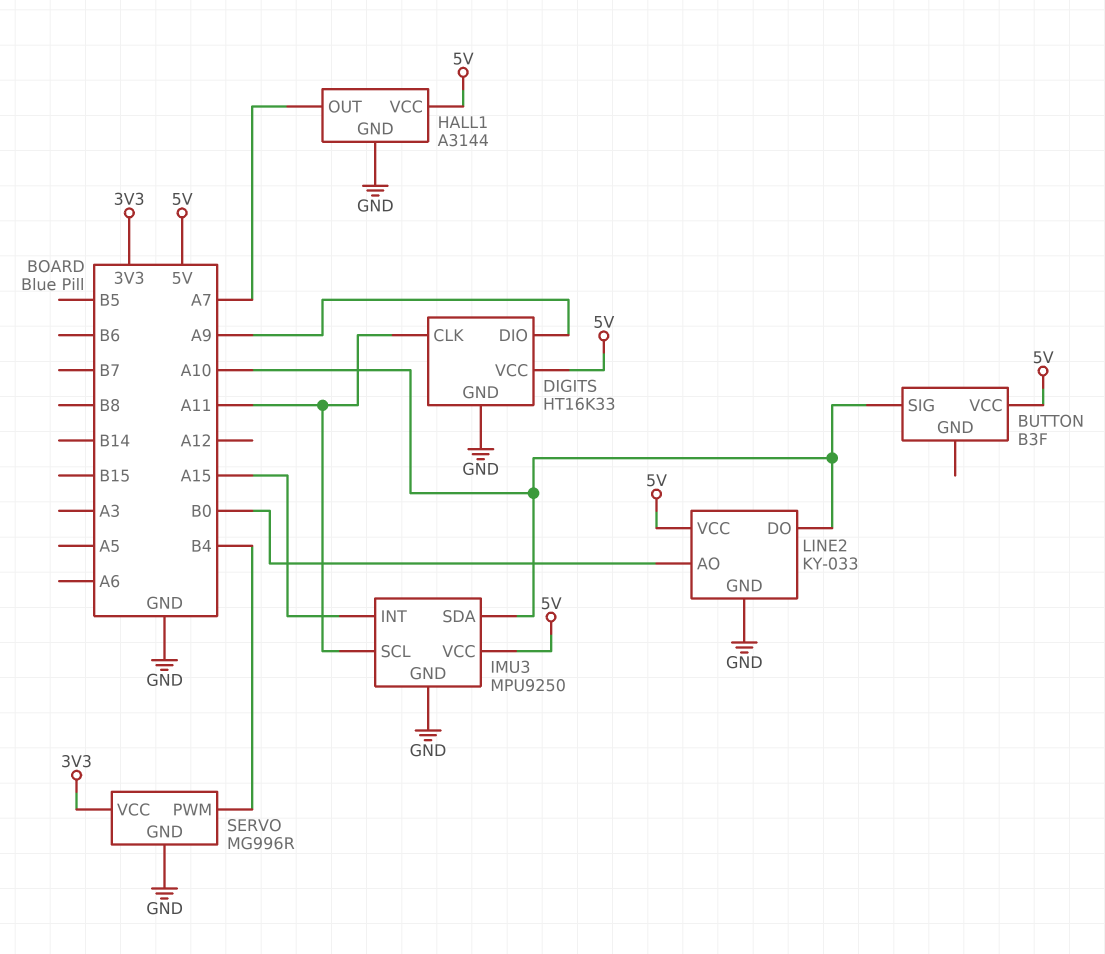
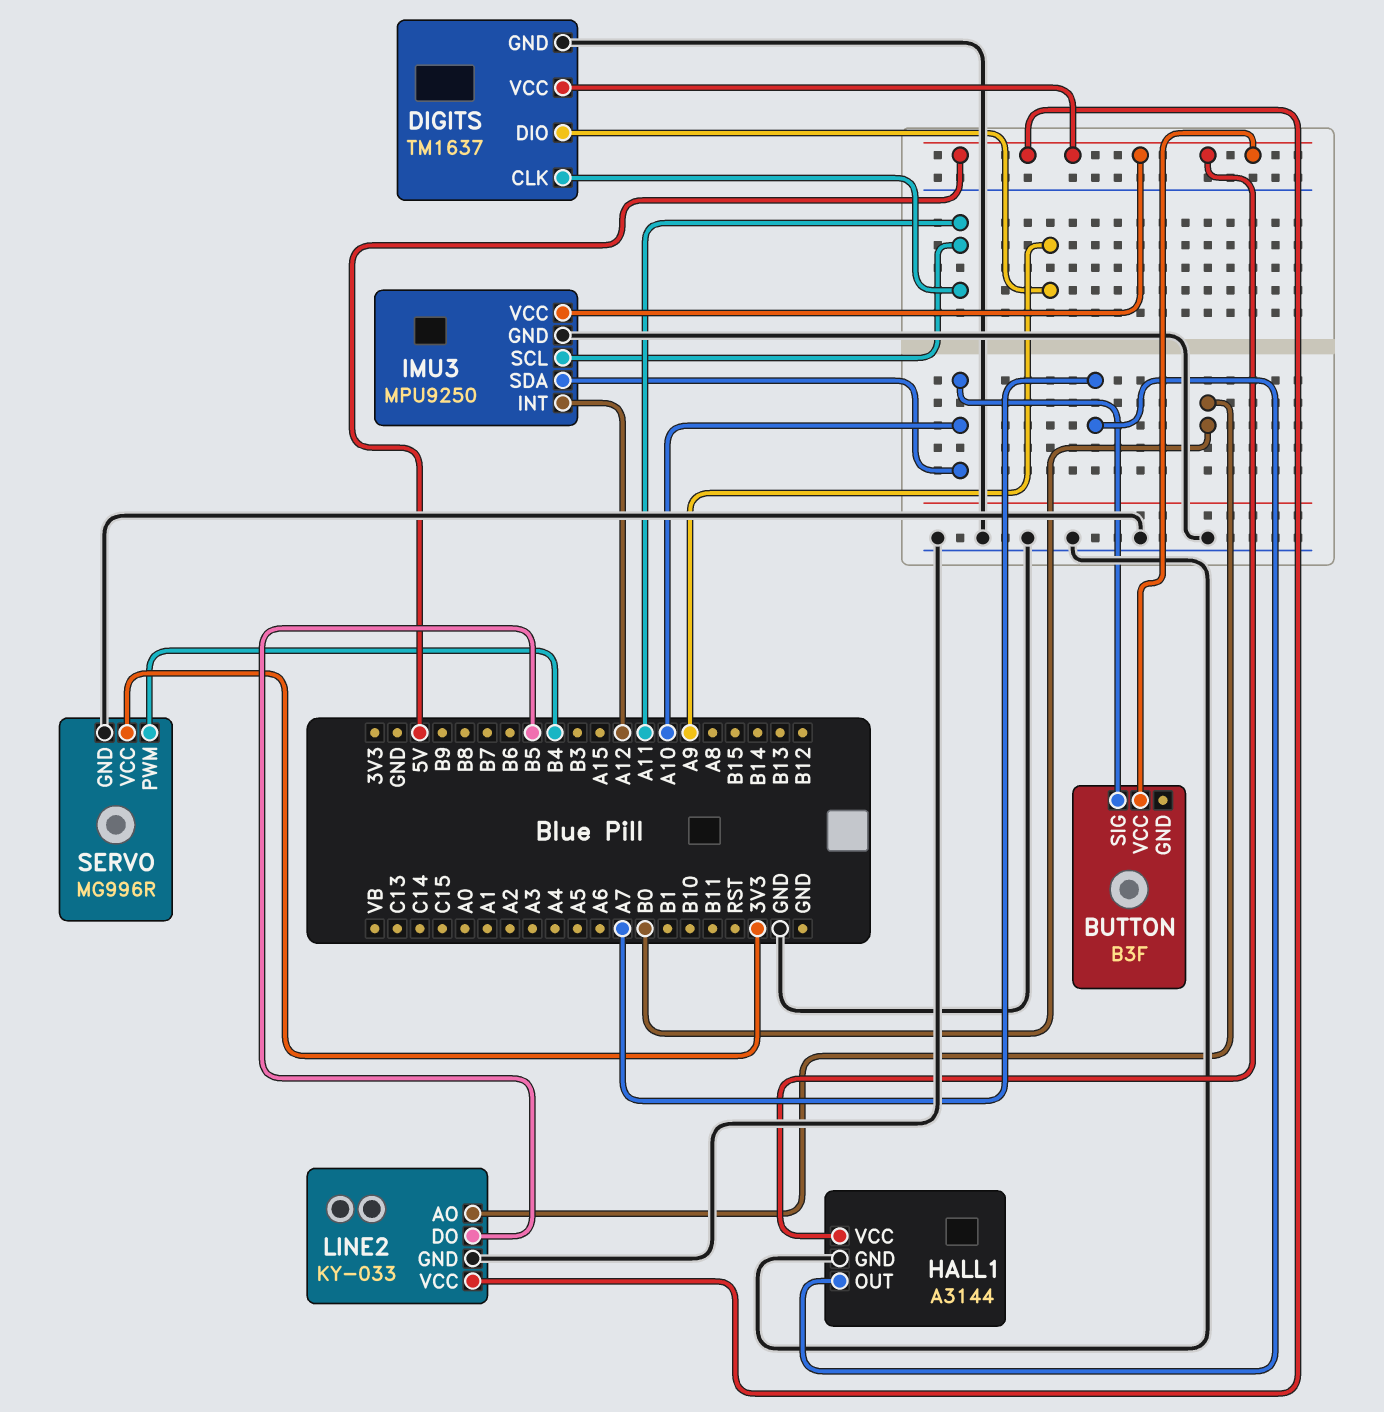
DIGITS: HT16K33 -> TM1637
IMU3 pin INT: A15 -> A12
LINE2 pin DO: A10 -> B5

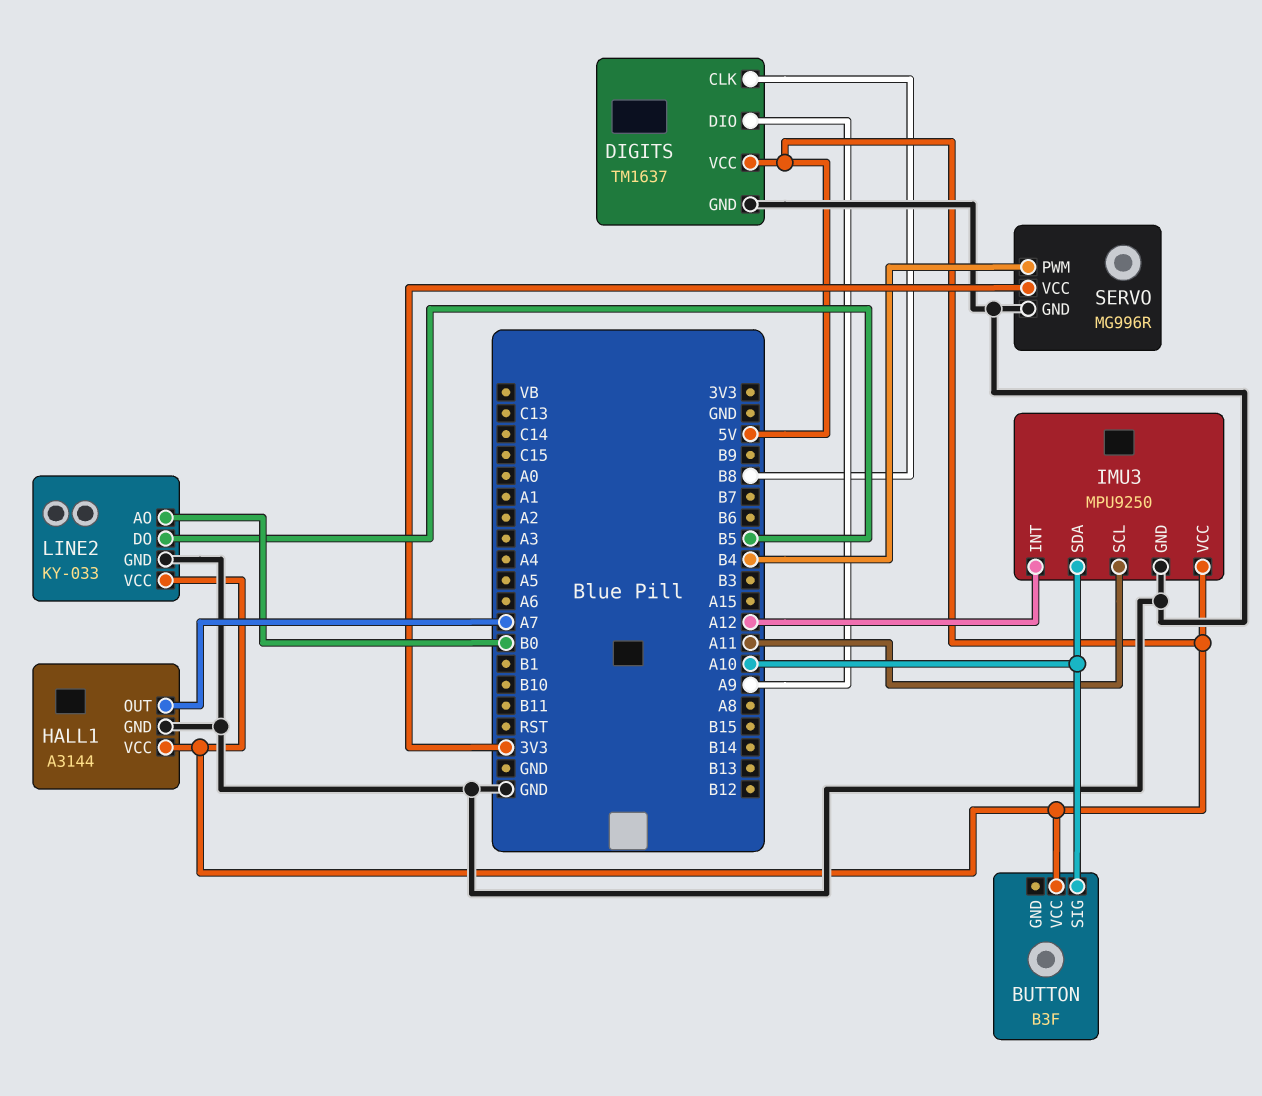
DIGITS pin CLK: A11 -> B8

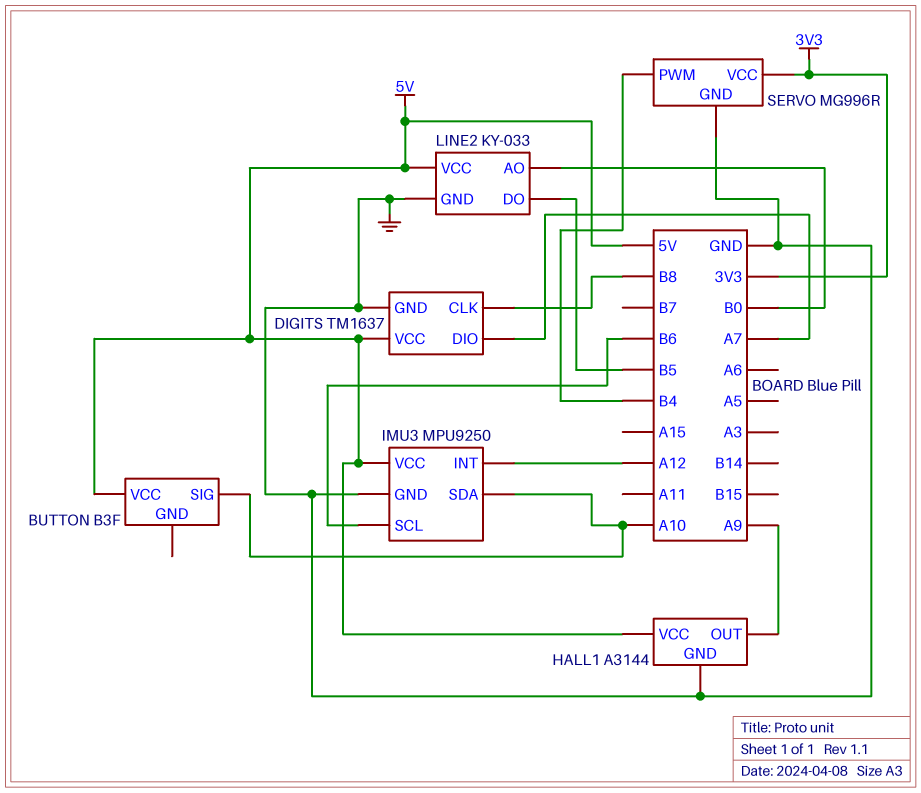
DIGITS pin DIO: A9 -> A7
HALL1 pin OUT: A7 -> A9
IMU3 pin SCL: A11 -> B6

